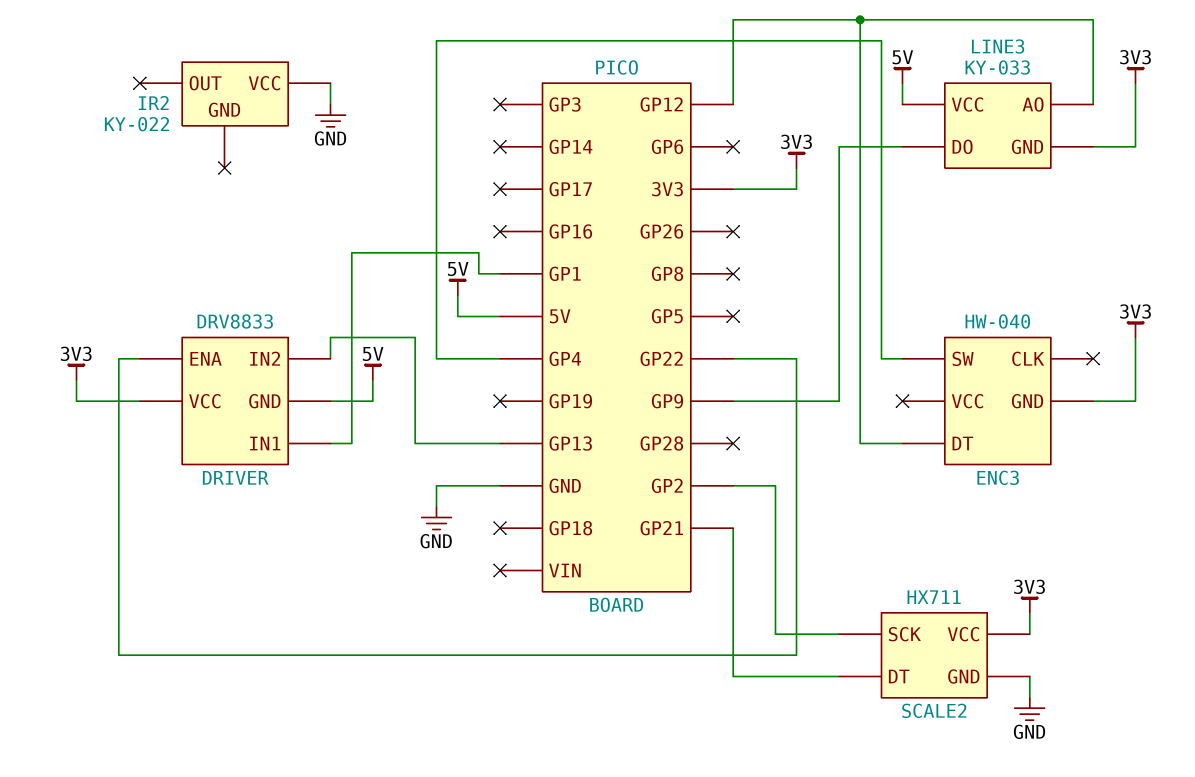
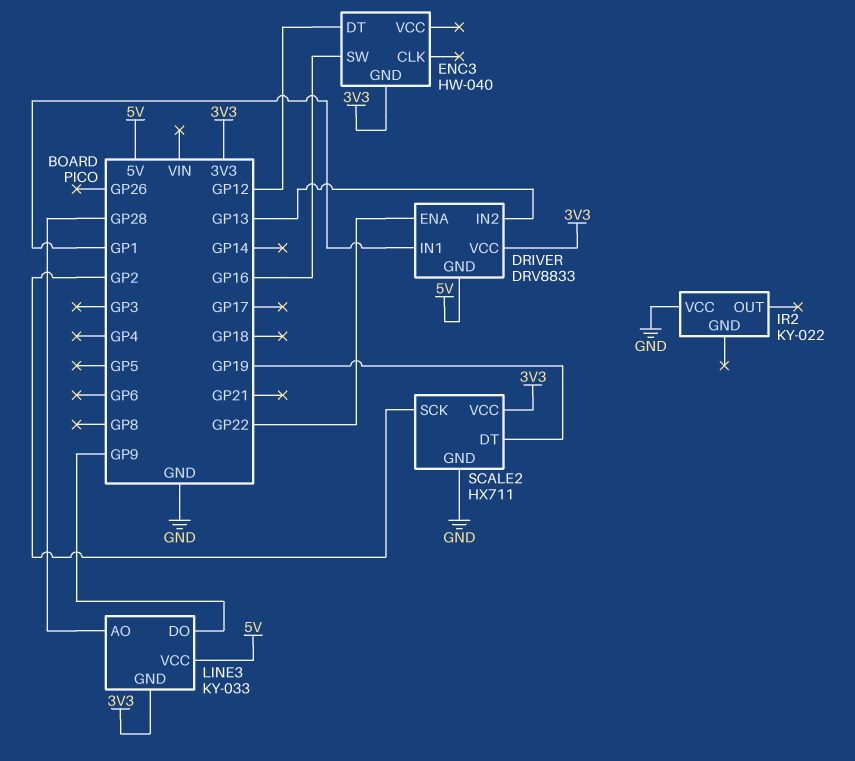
ENC3 pin SW: GP4 -> GP16
LINE3 pin AO: GP12 -> GP28
SCALE2 pin DT: GP21 -> GP19

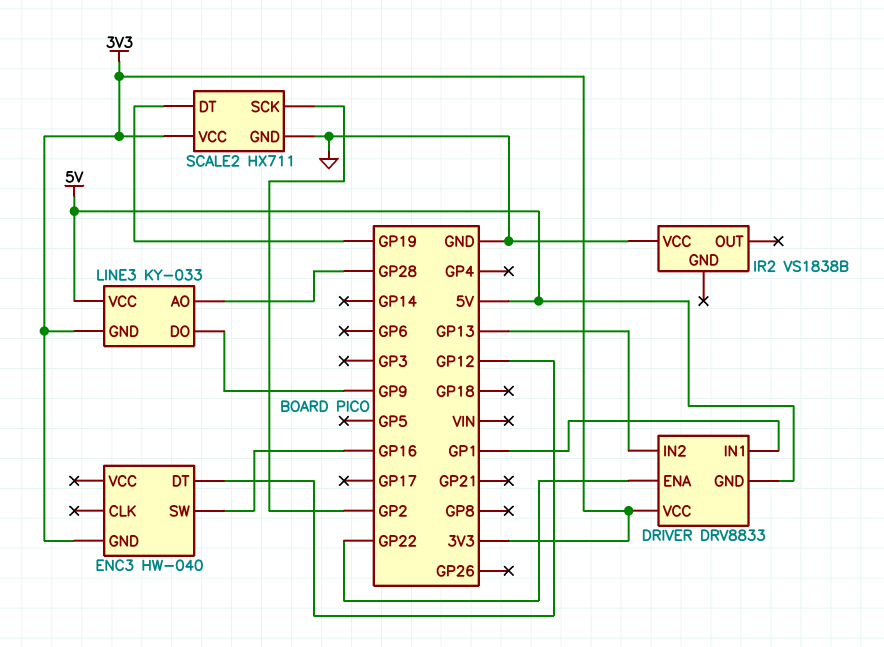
IR2: KY-022 -> VS1838B

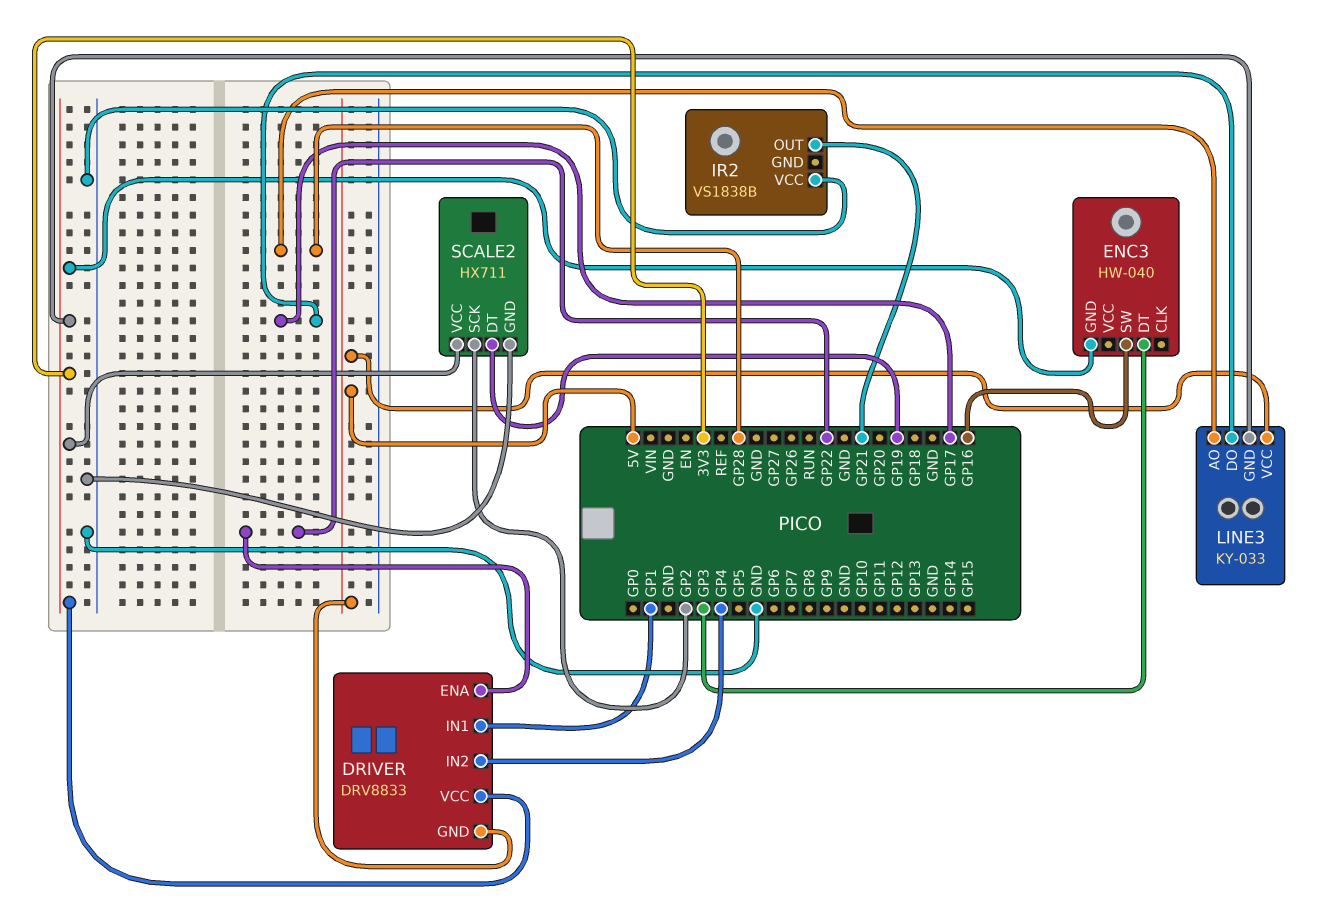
DRIVER pin IN2: GP13 -> GP4
ENC3 pin DT: GP12 -> GP3
IR2 pin OUT: none -> GP21
LINE3 pin DO: GP9 -> GP17

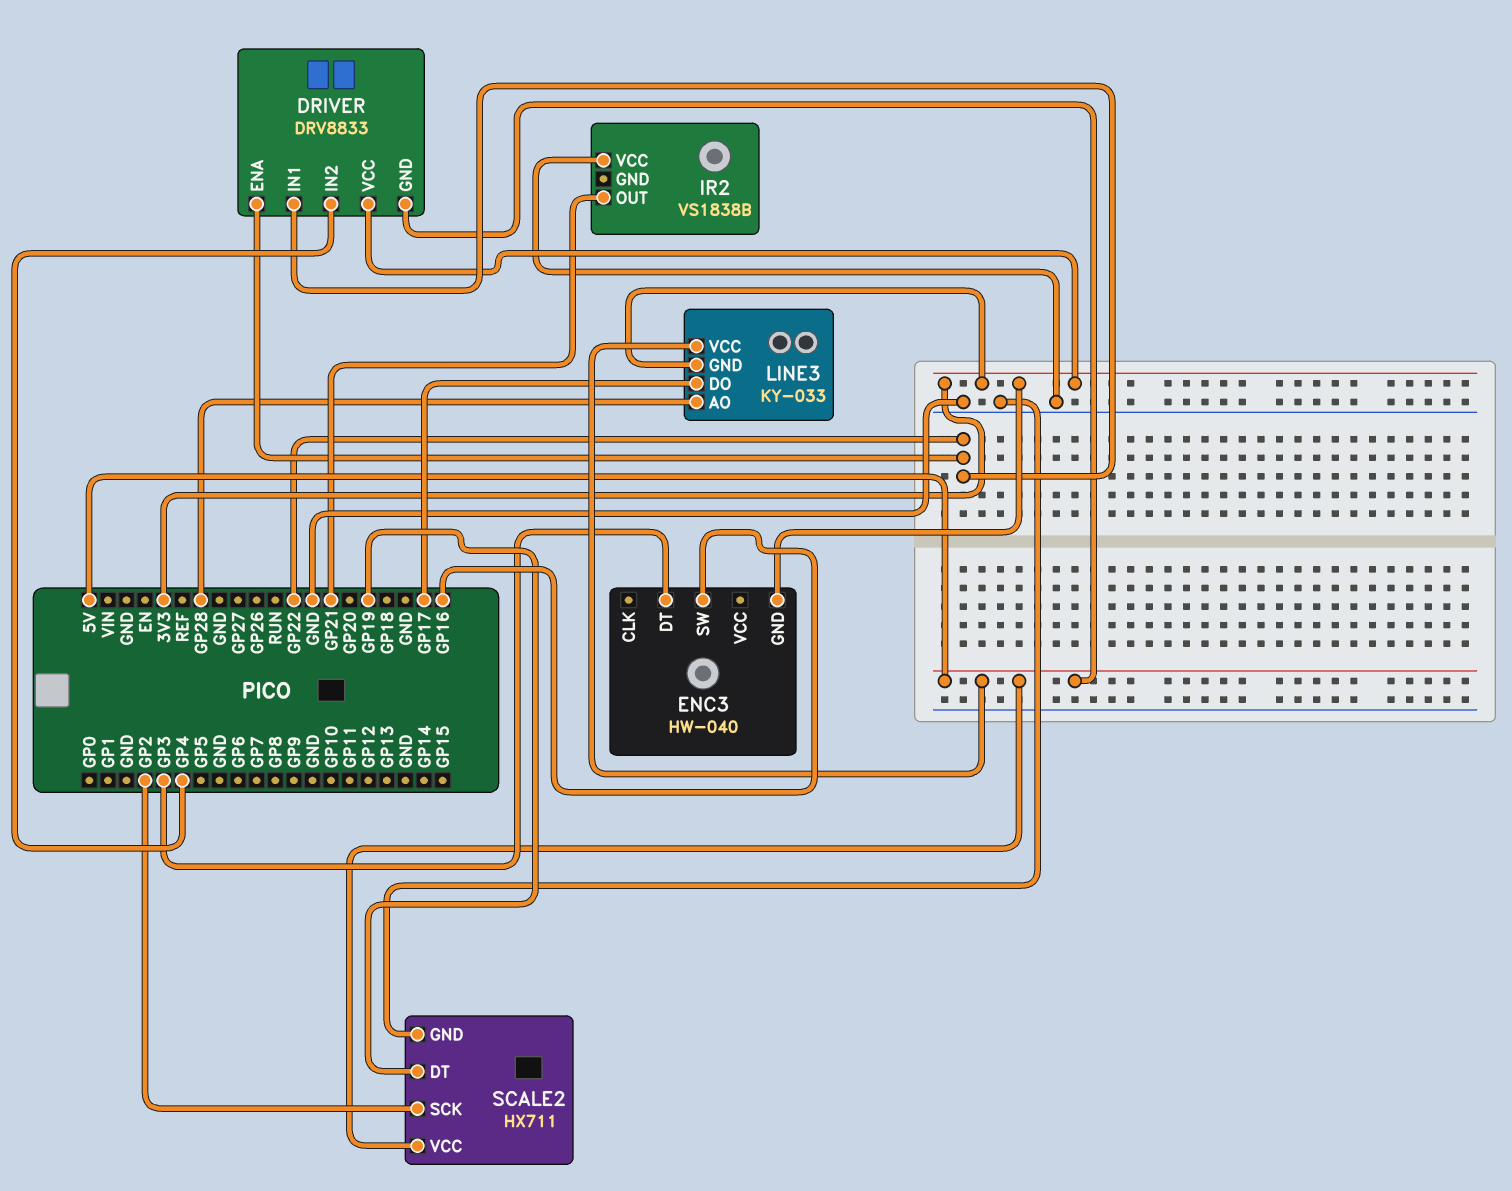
DRIVER pin IN1: GP1 -> GP22
SCALE2 pin VCC: 3V3 -> 5V

